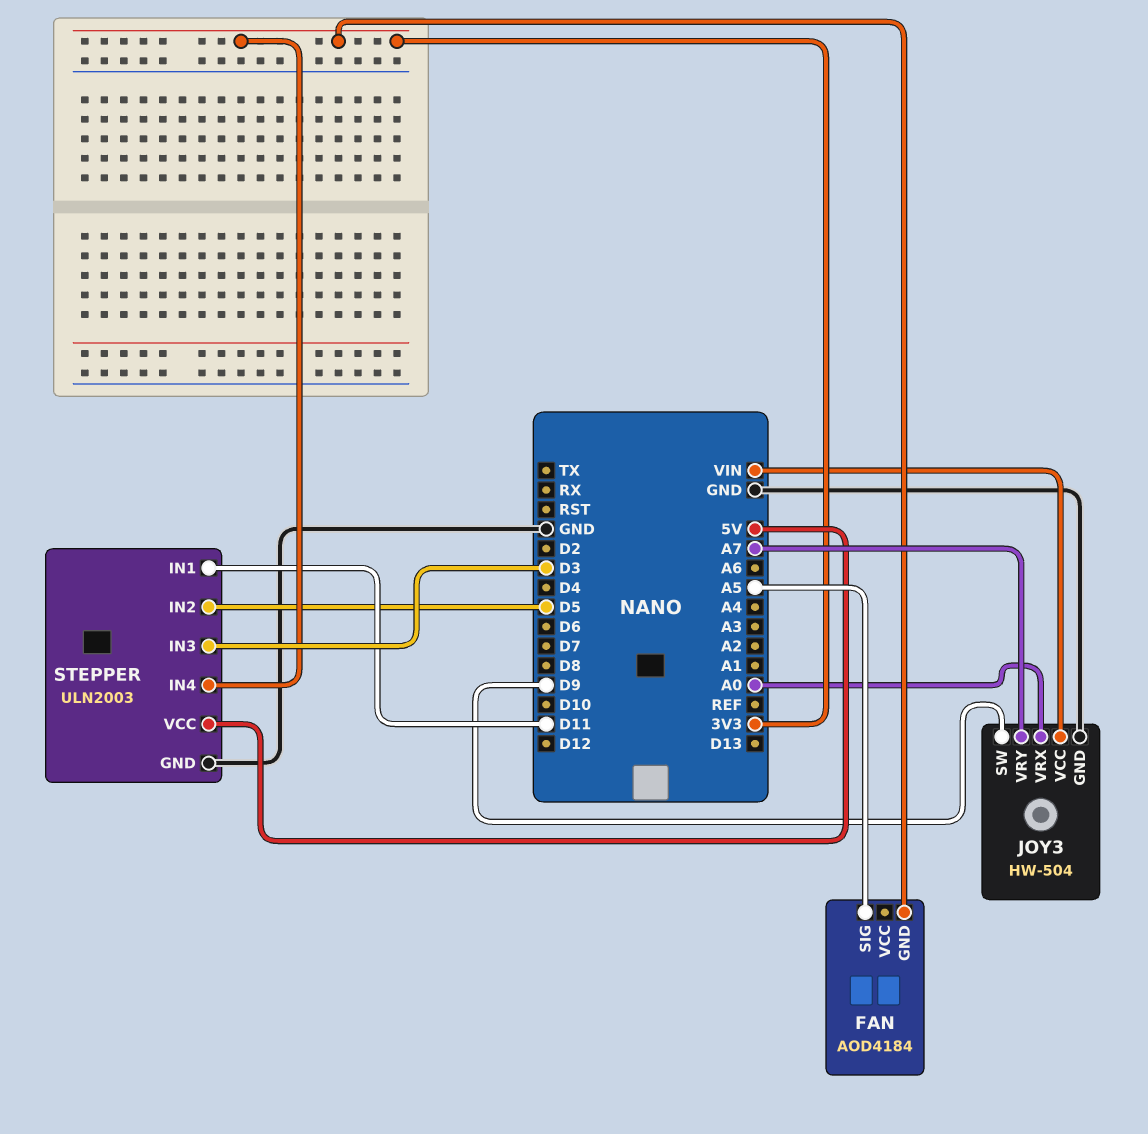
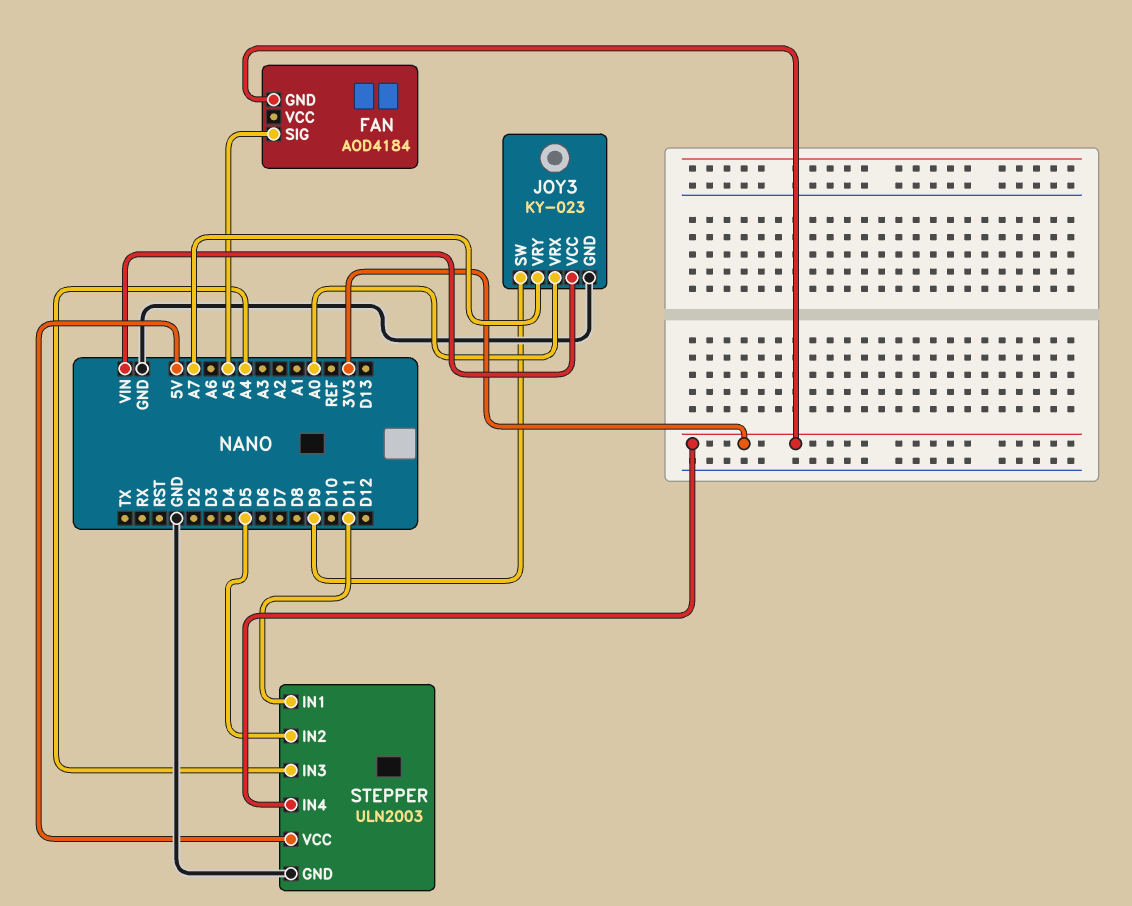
JOY3: HW-504 -> KY-023
STEPPER pin IN3: D3 -> A4

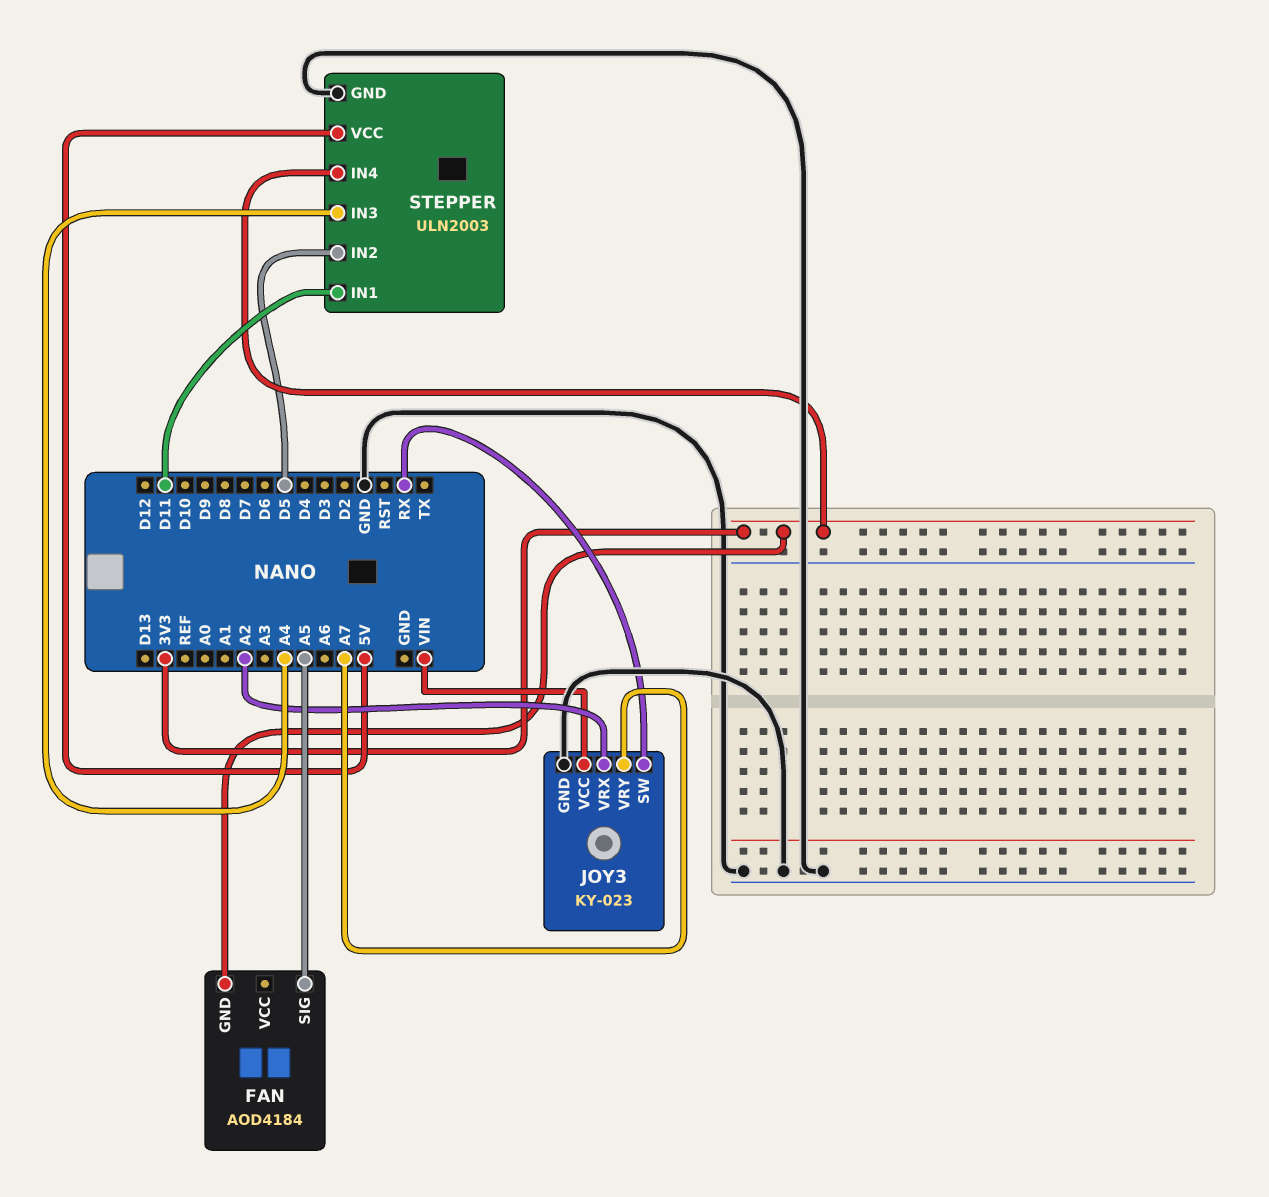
JOY3 pin SW: D9 -> RX
JOY3 pin VRX: A0 -> A2

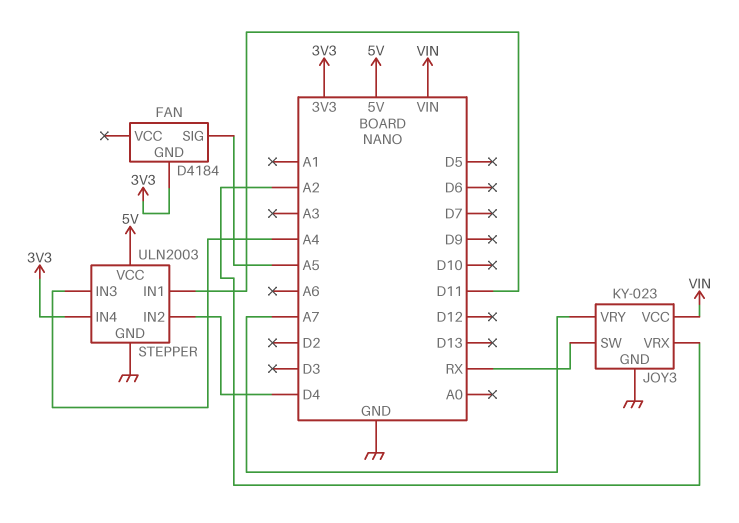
FAN: AOD4184 -> D4184
STEPPER pin IN2: D5 -> D4

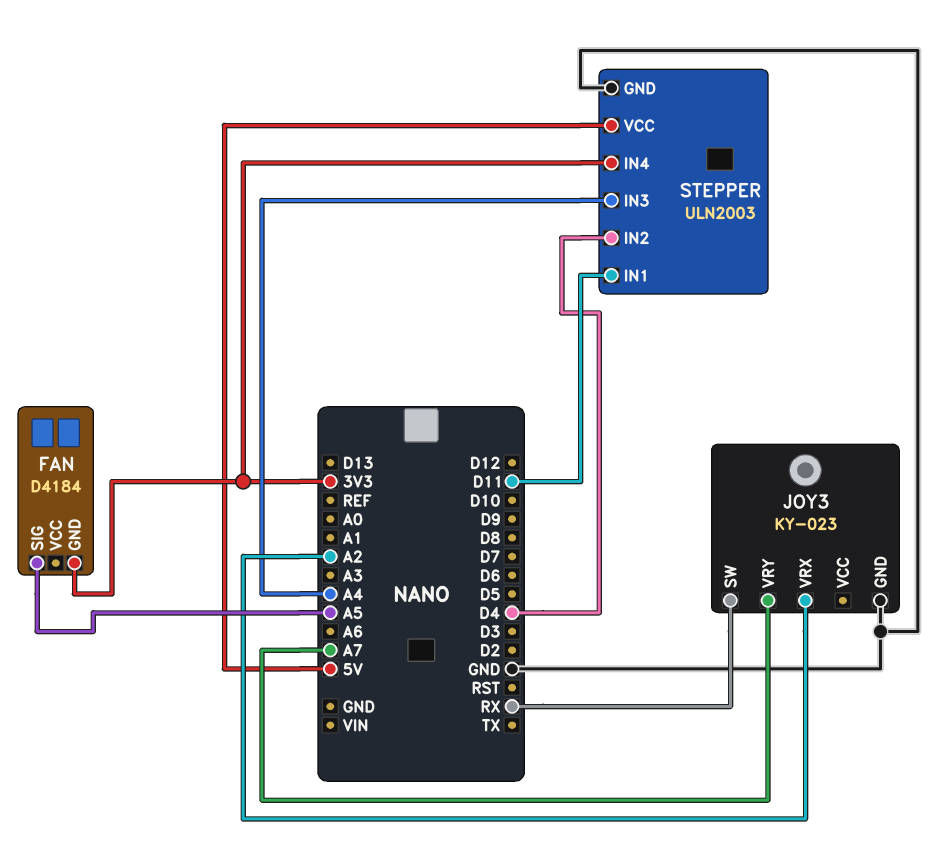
JOY3 pin VCC: VIN -> none

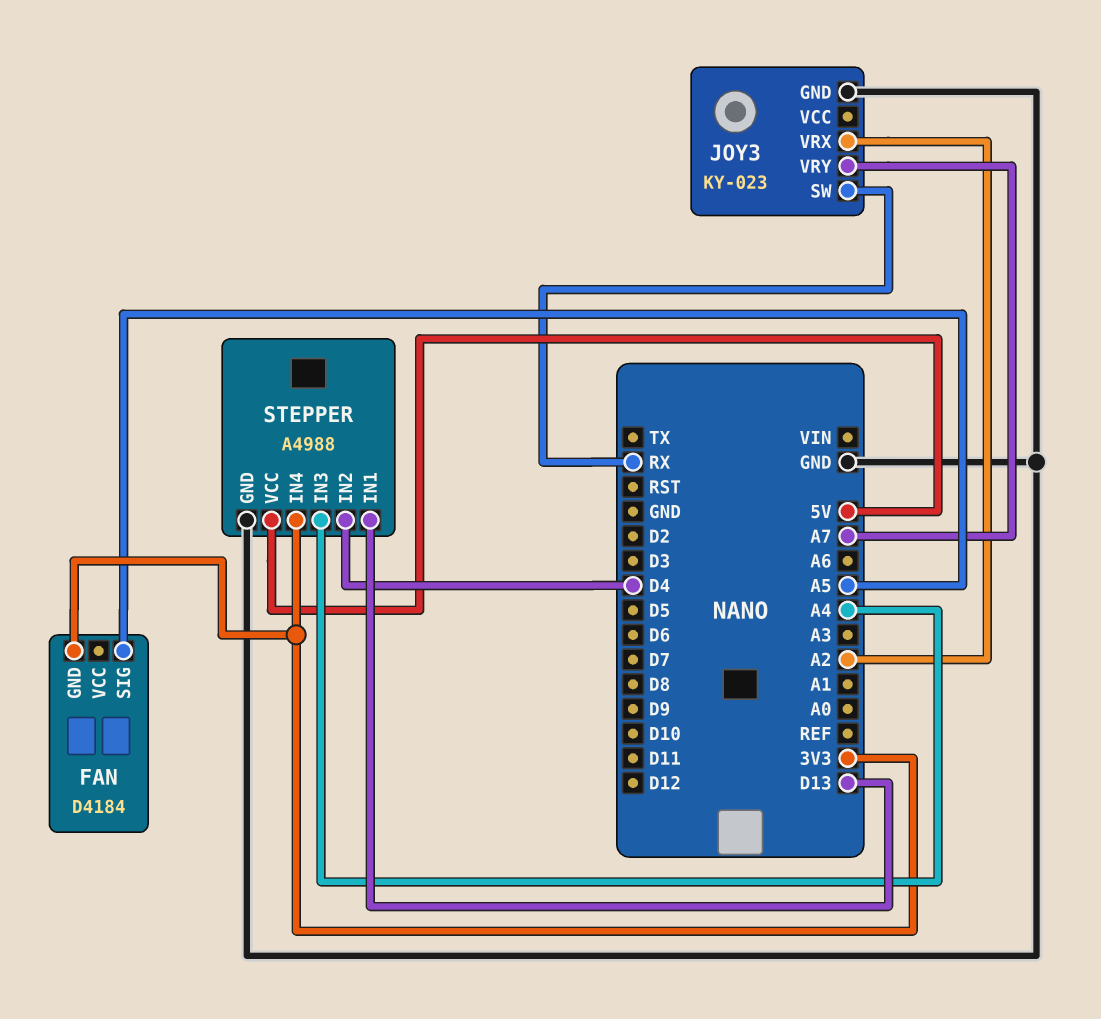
STEPPER: ULN2003 -> A4988
STEPPER pin IN1: D11 -> D13

